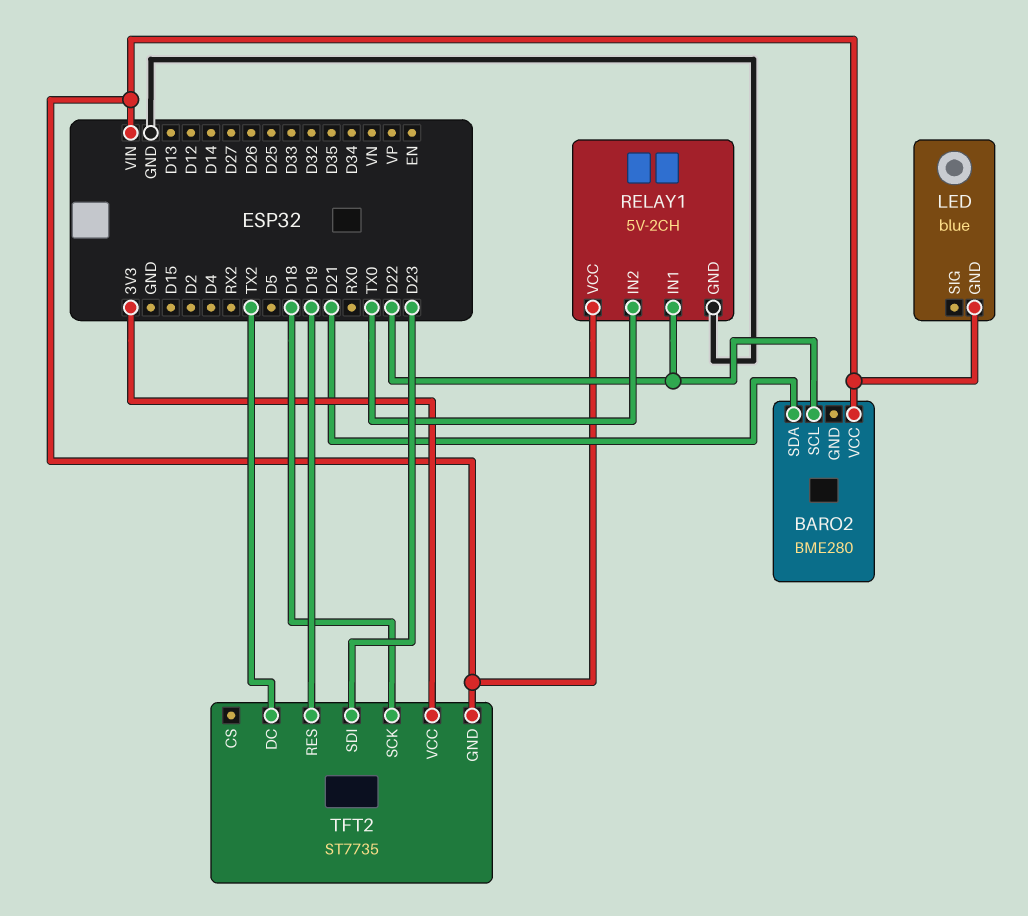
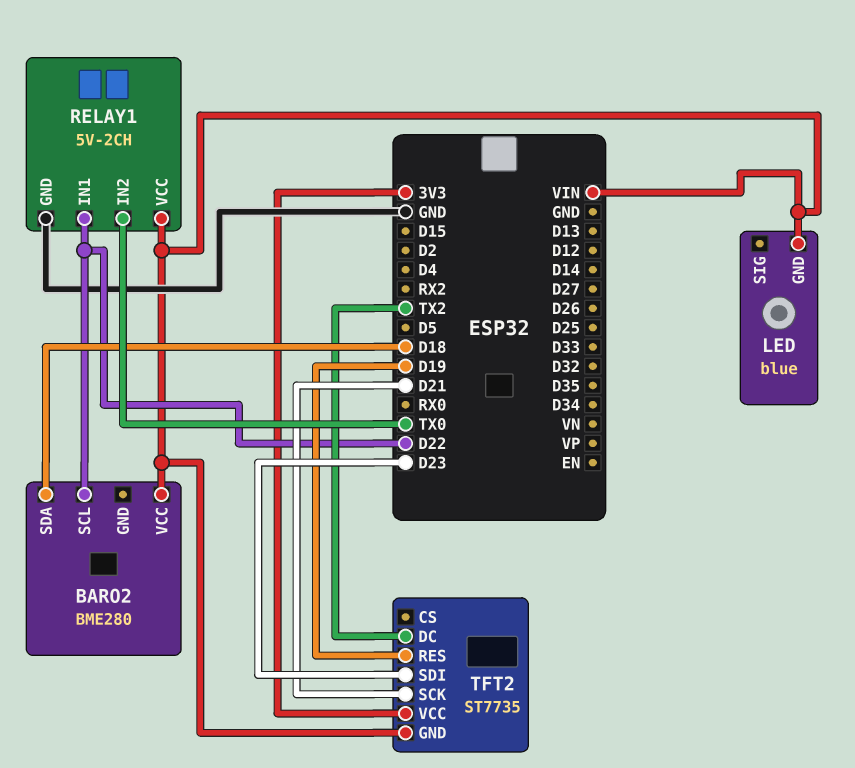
BARO2 pin SDA: D21 -> D18
TFT2 pin SCK: D18 -> D21

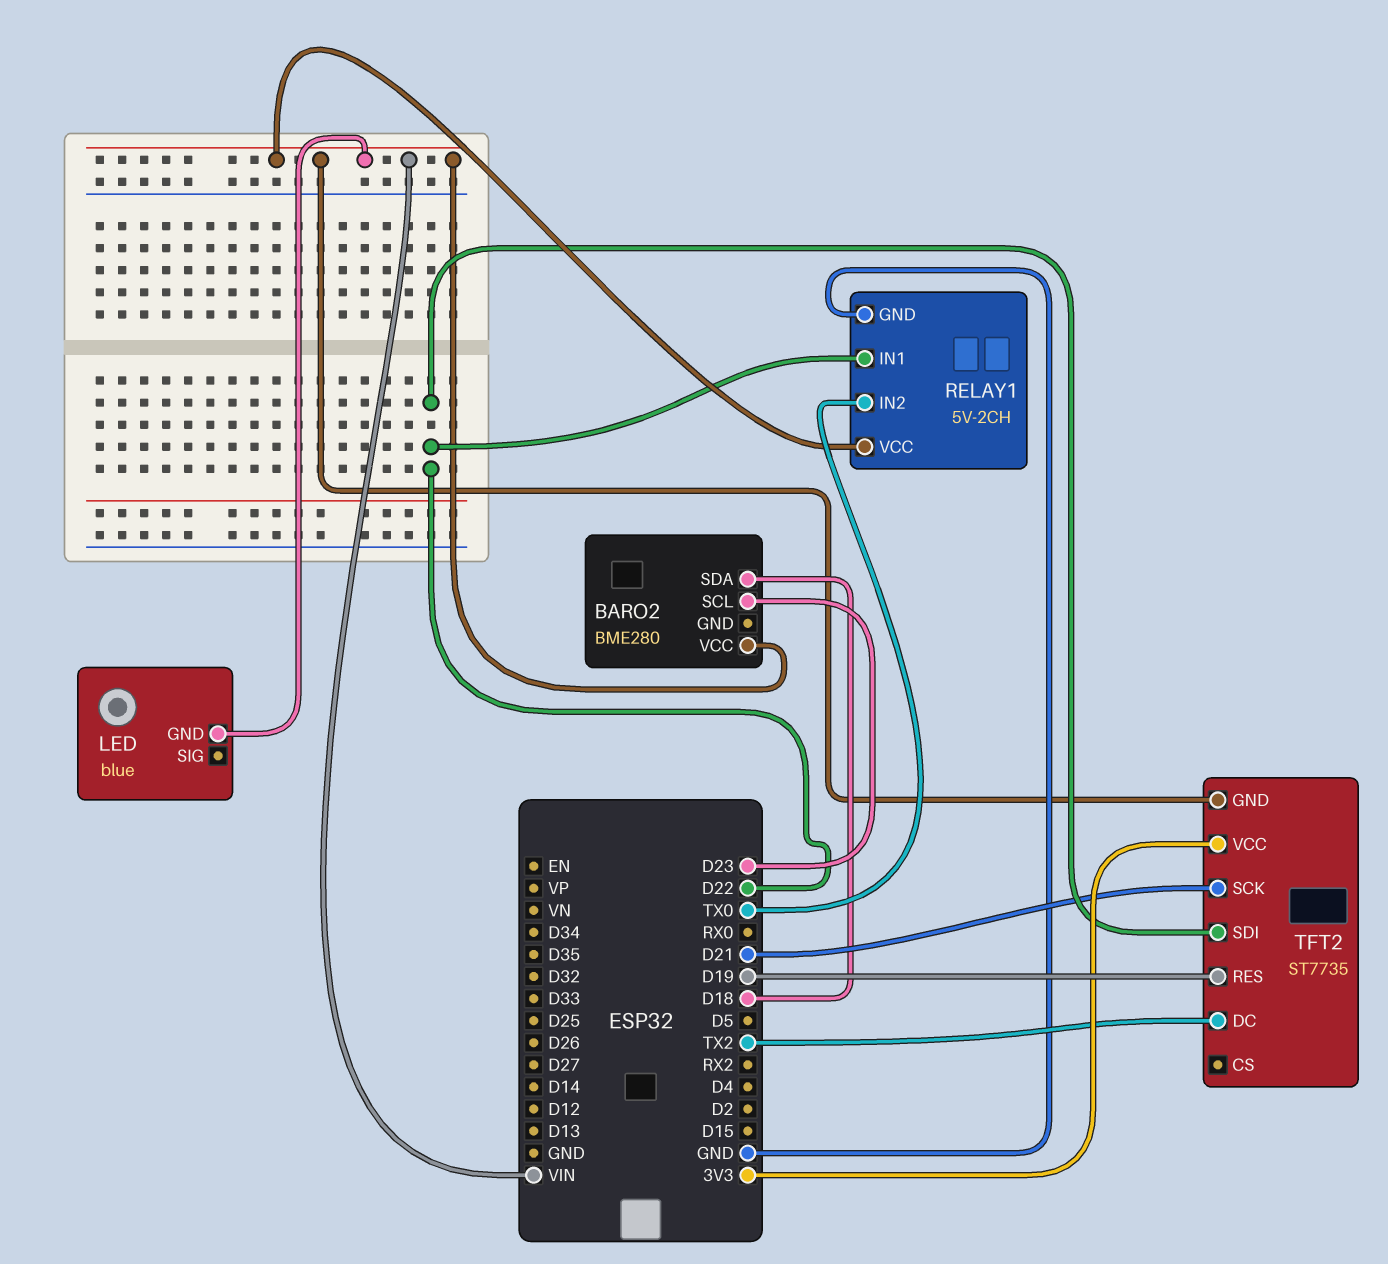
BARO2 pin SCL: D22 -> D23
TFT2 pin SDI: D23 -> D22

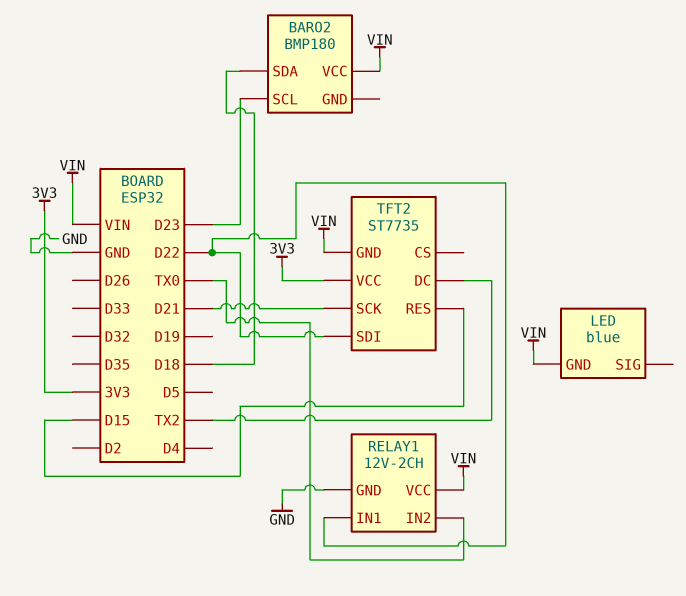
BARO2: BME280 -> BMP180
RELAY1: 5V-2CH -> 12V-2CH
TFT2 pin RES: D19 -> D15

